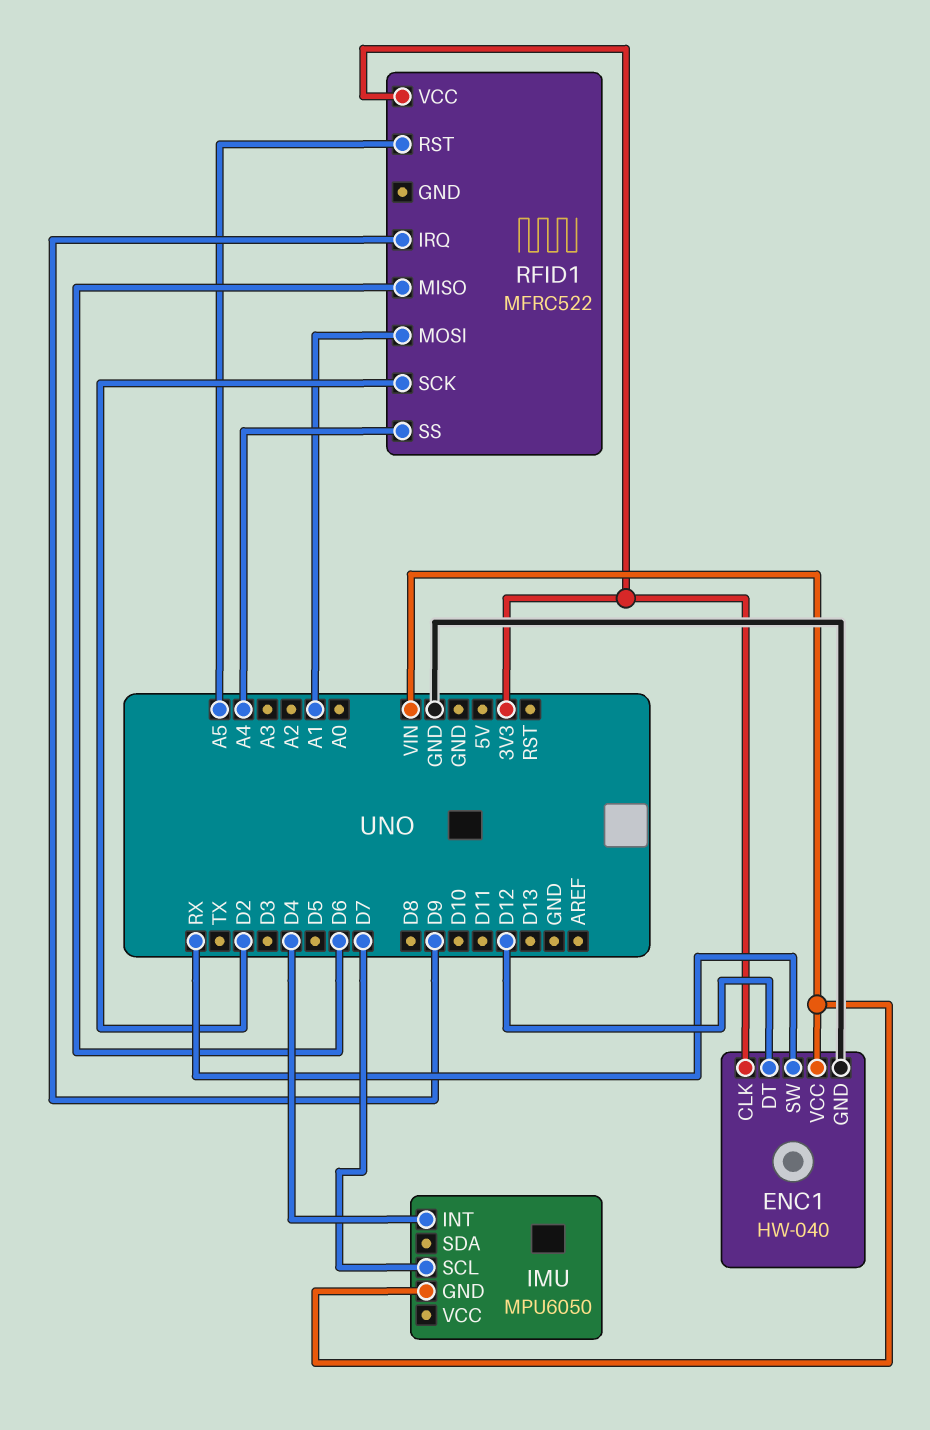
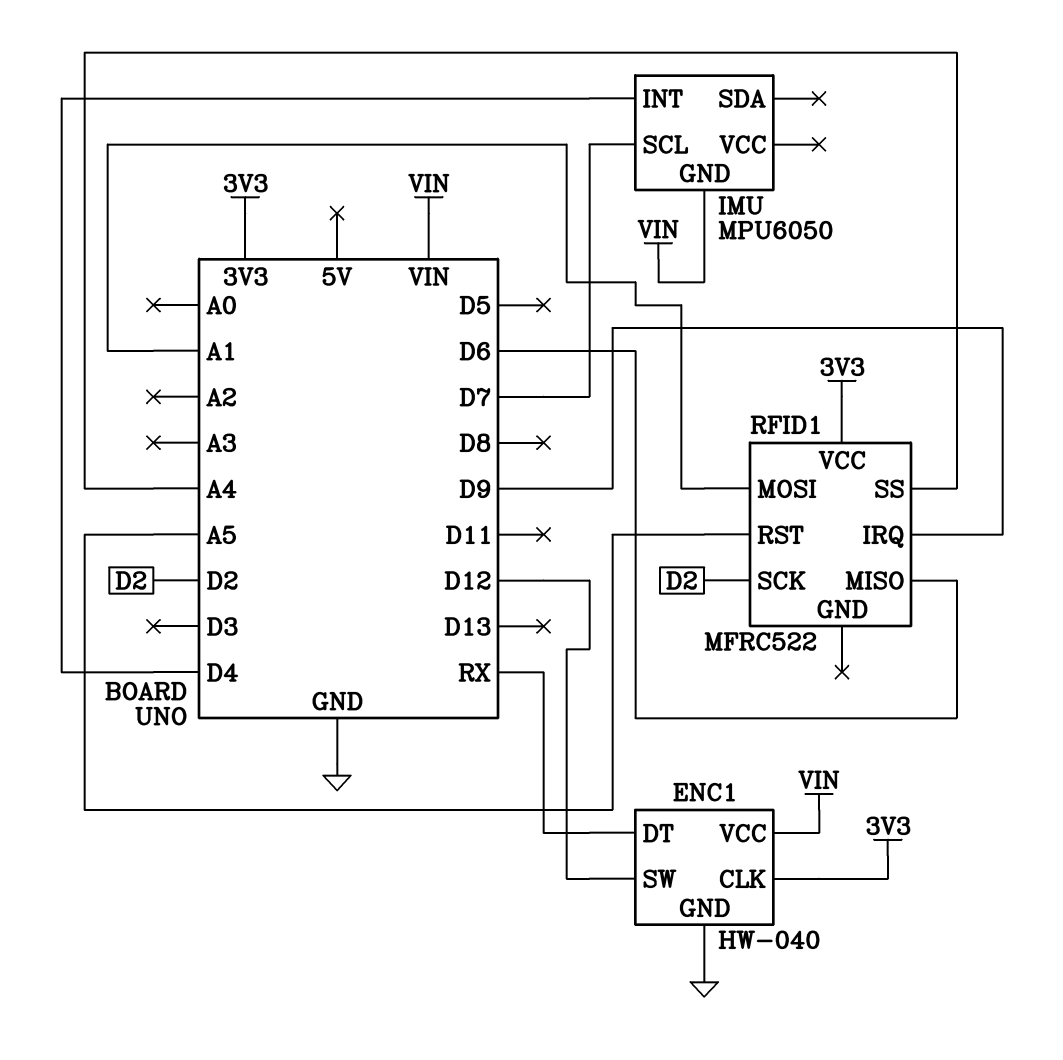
ENC1 pin DT: D12 -> RX
ENC1 pin SW: RX -> D12

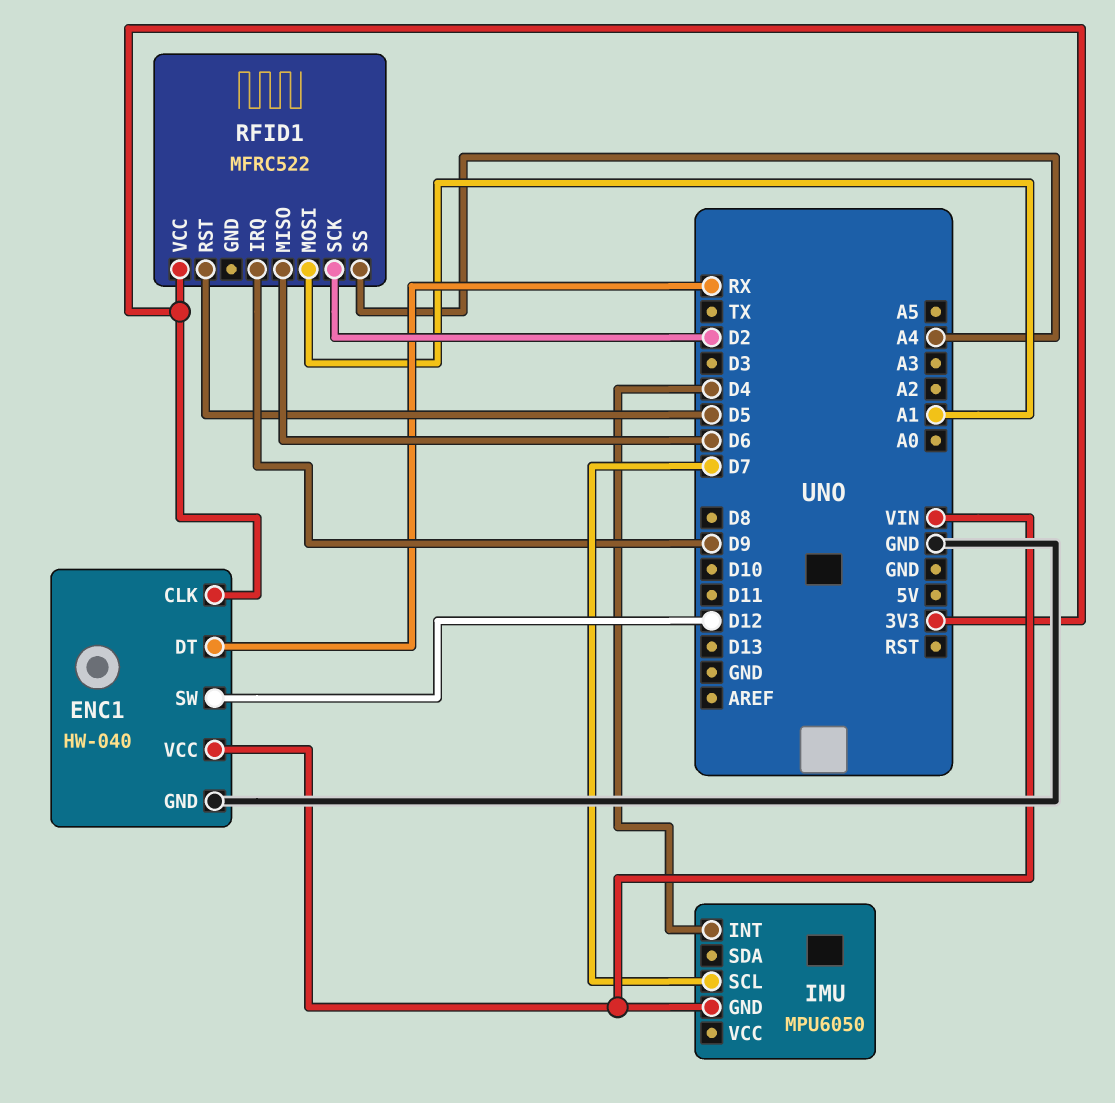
RFID1 pin RST: A5 -> D5

